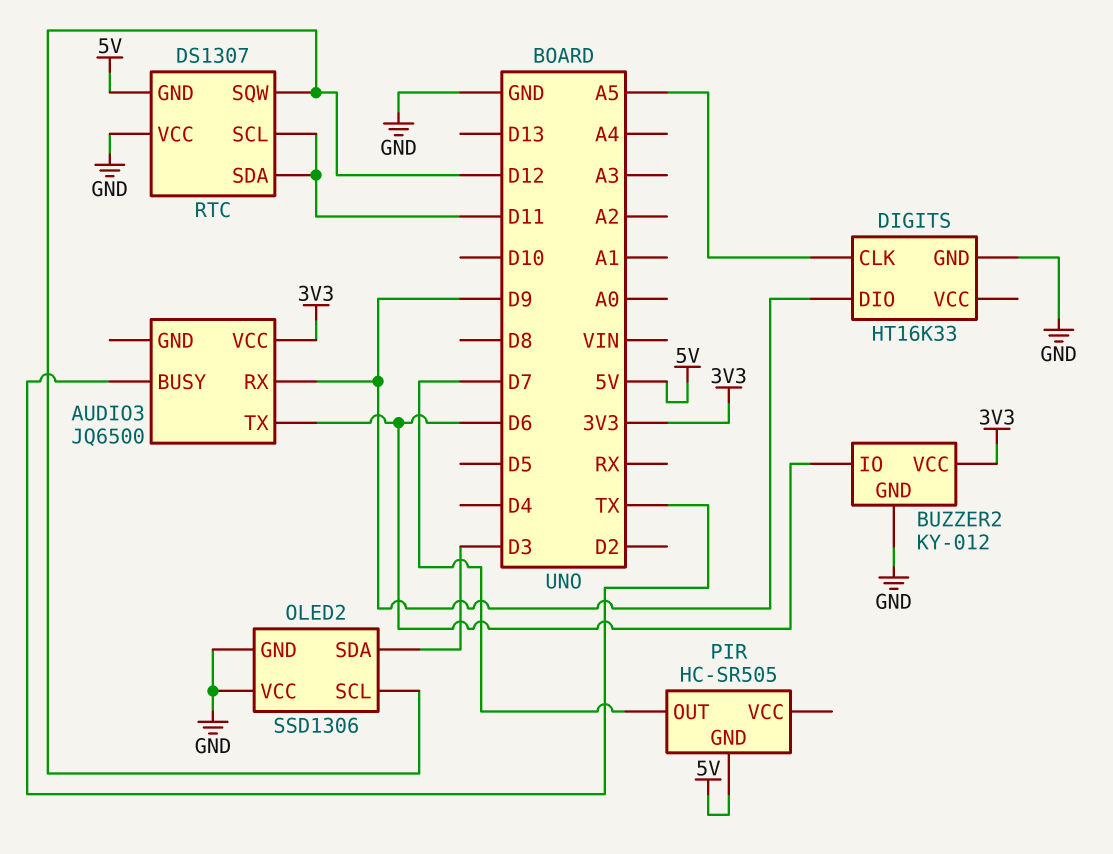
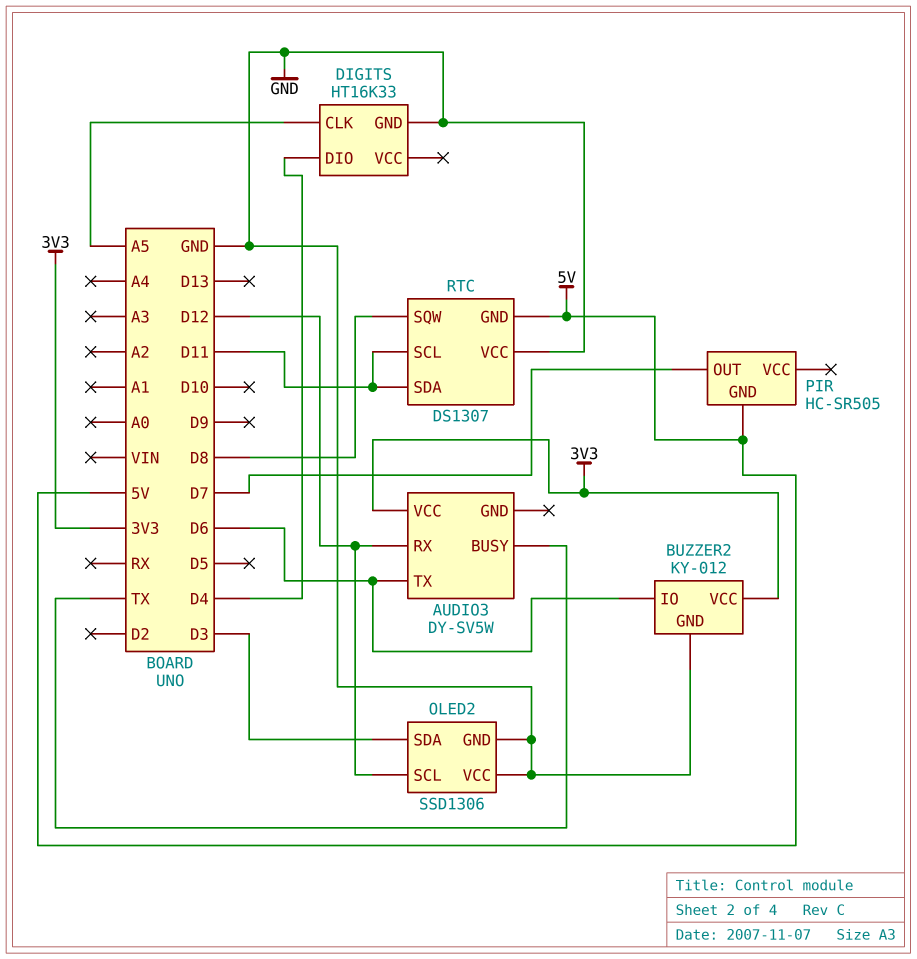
AUDIO3: JQ6500 -> DY-SV5W
AUDIO3 pin RX: D9 -> D12
DIGITS pin DIO: D9 -> D4
RTC pin SQW: D12 -> D8

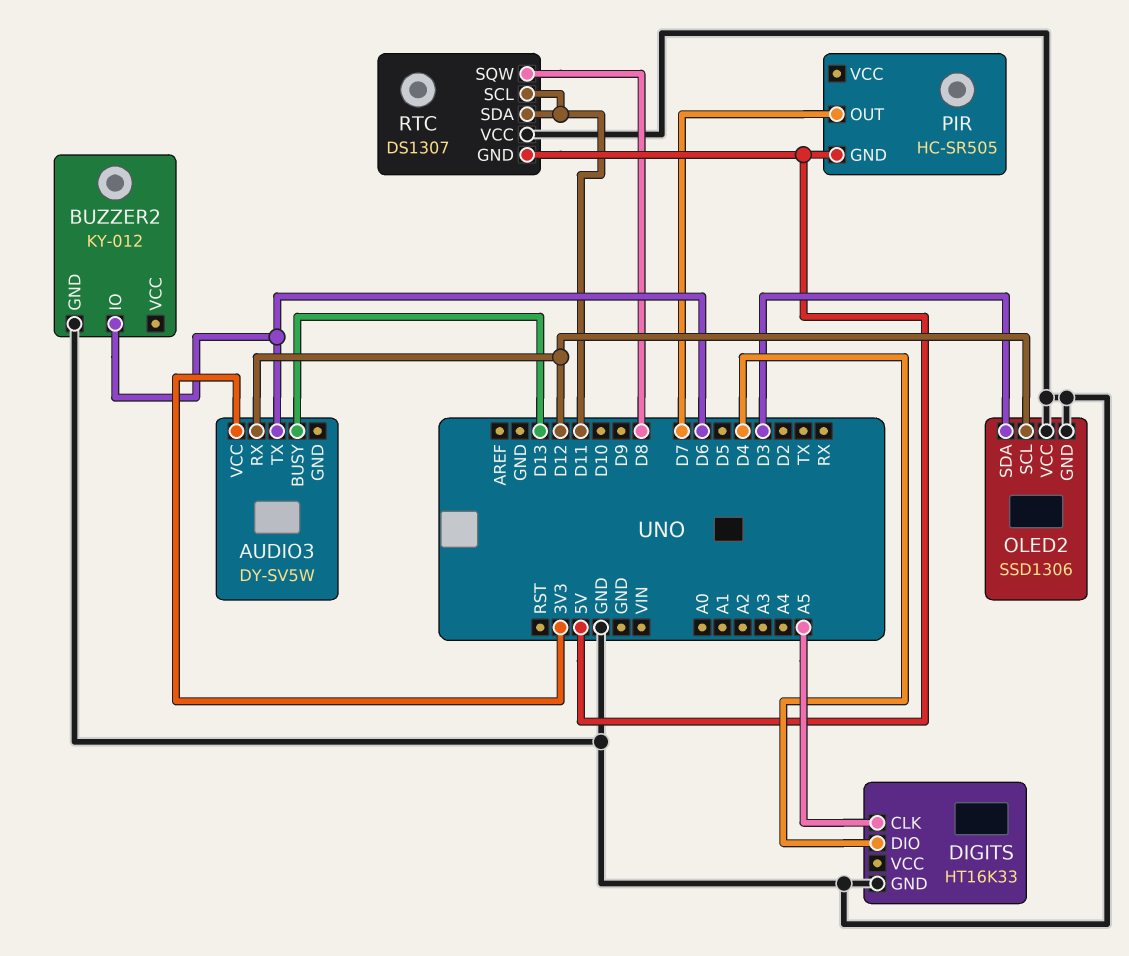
AUDIO3 pin BUSY: TX -> D13
BUZZER2 pin VCC: 3V3 -> none

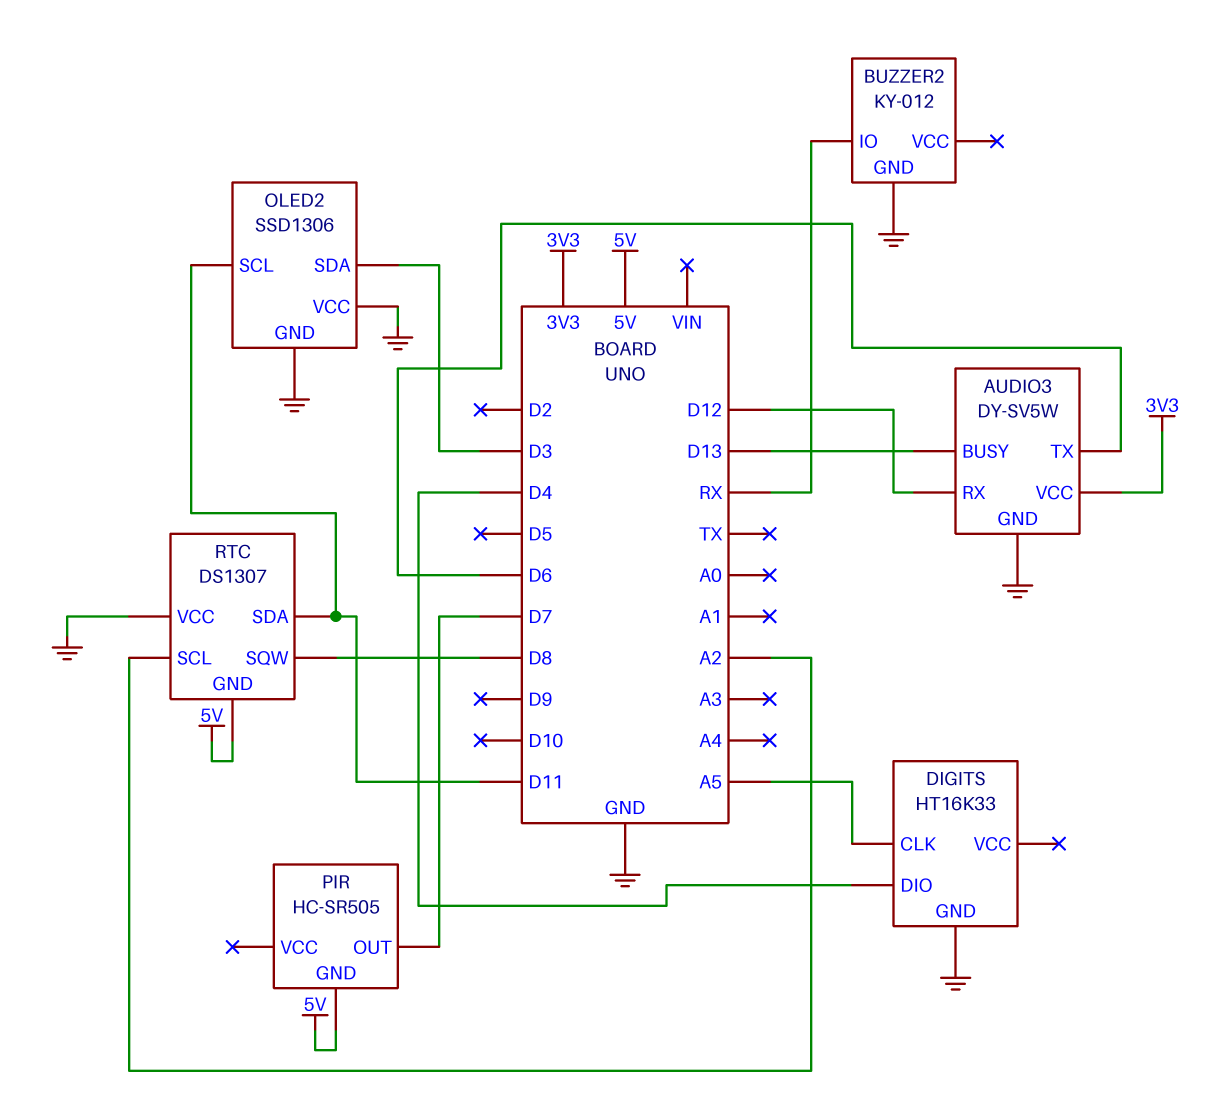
AUDIO3 pin GND: none -> GND
BUZZER2 pin IO: D6 -> RX
OLED2 pin SCL: D12 -> D11
RTC pin SCL: D11 -> A2

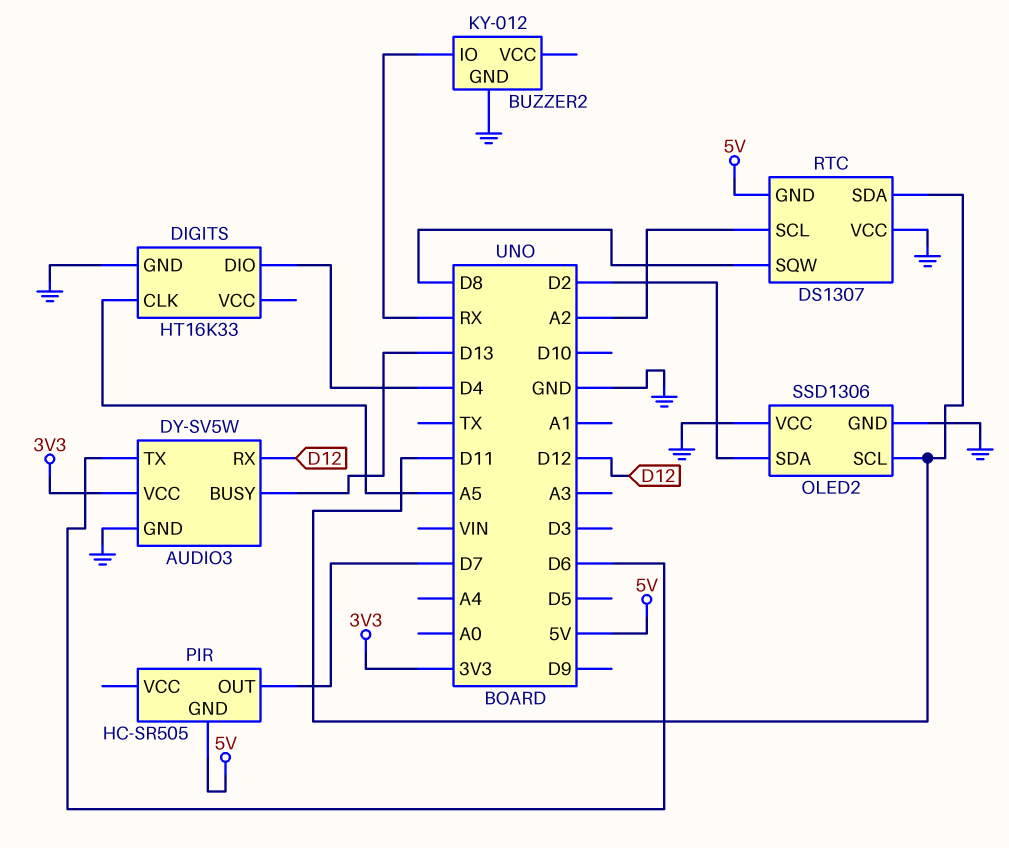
OLED2 pin SDA: D3 -> D2

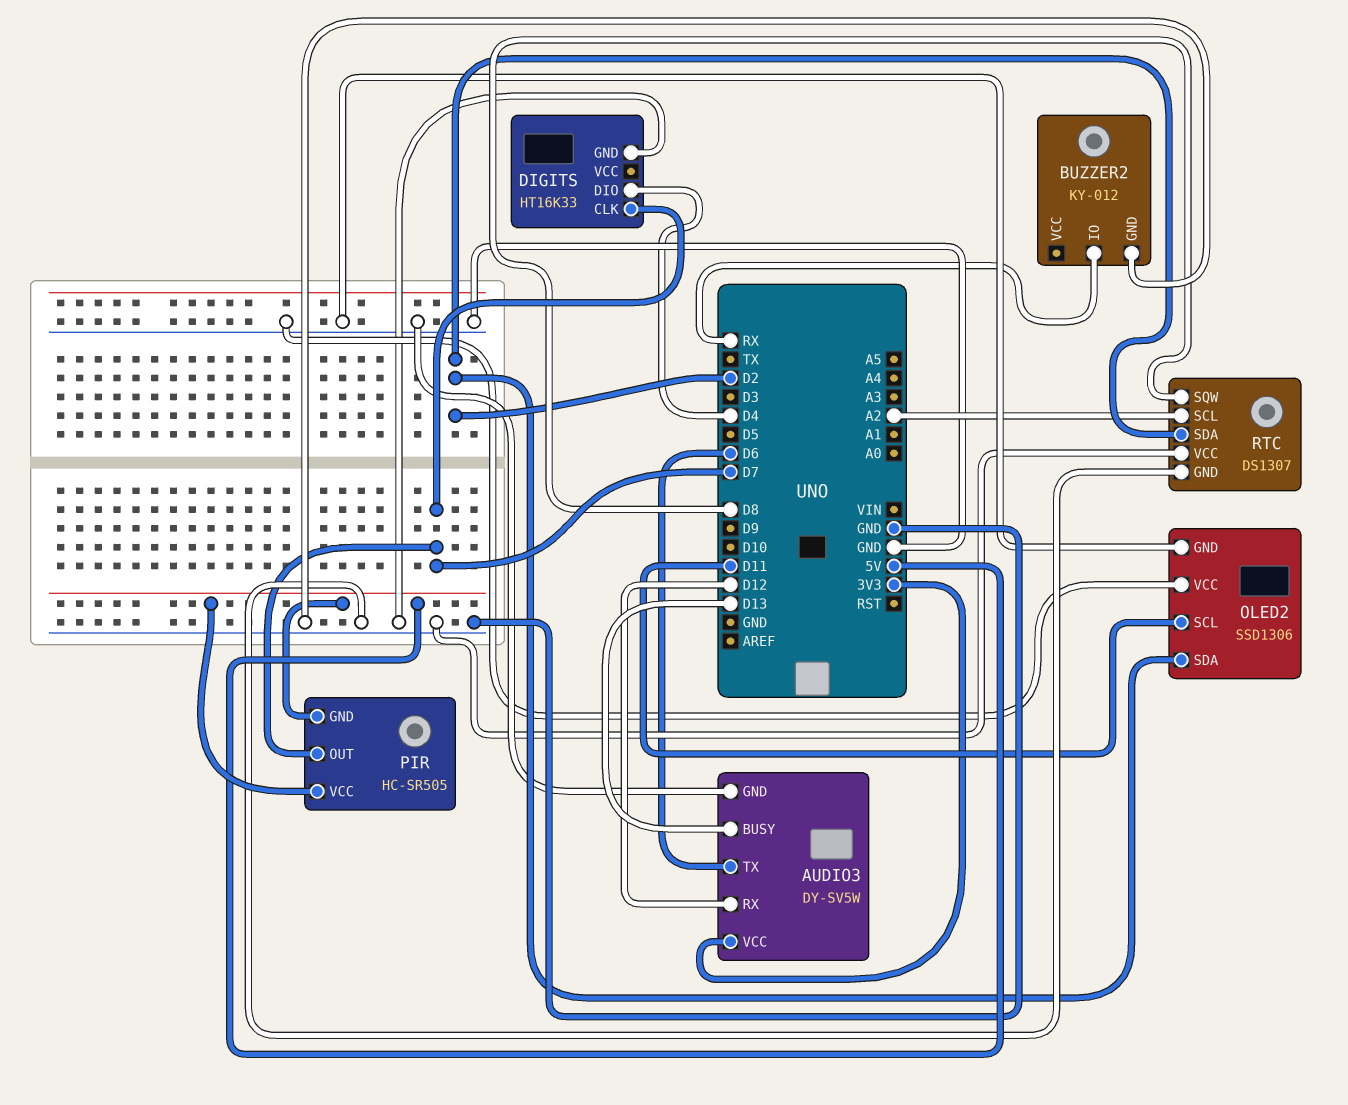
DIGITS pin CLK: A5 -> D7
PIR pin VCC: none -> 5V
RTC pin GND: 5V -> GND
RTC pin SDA: D11 -> D2

